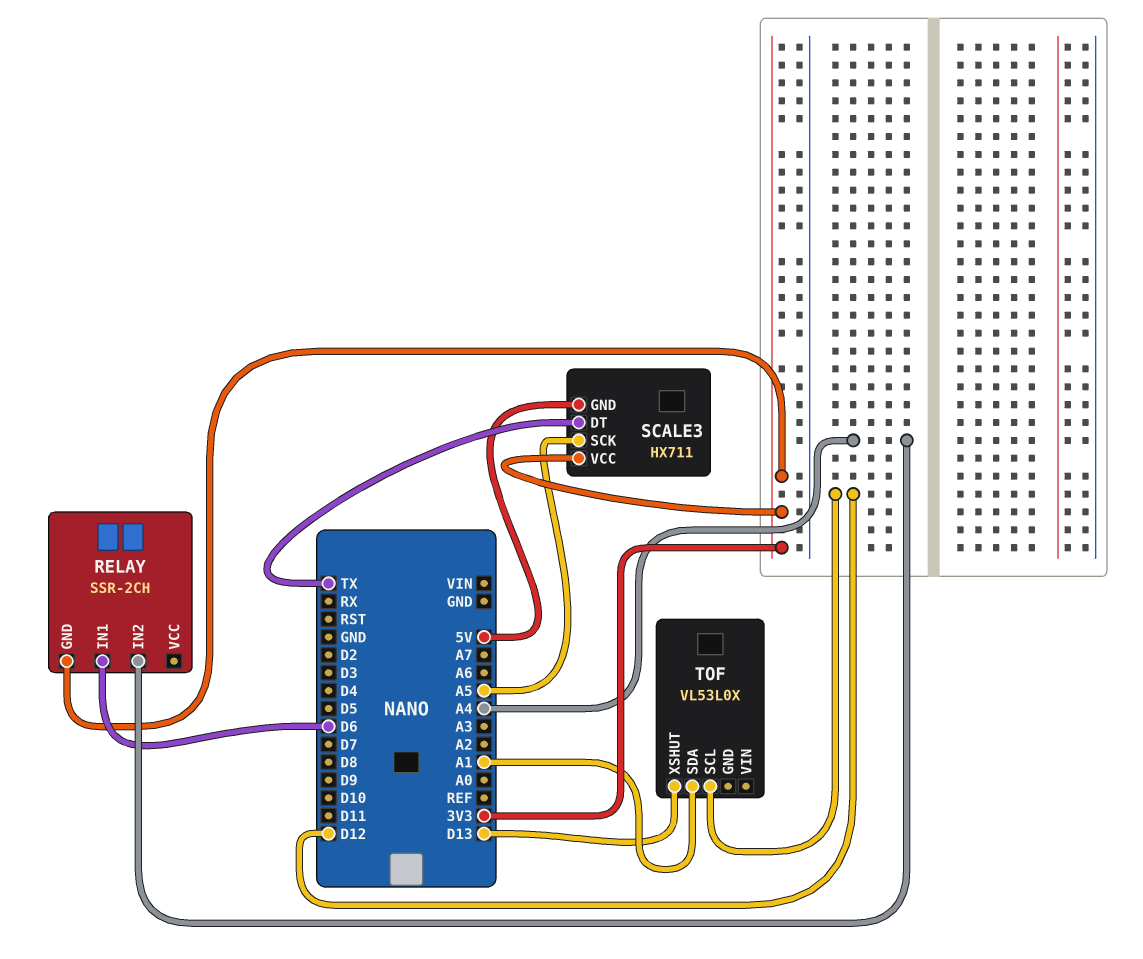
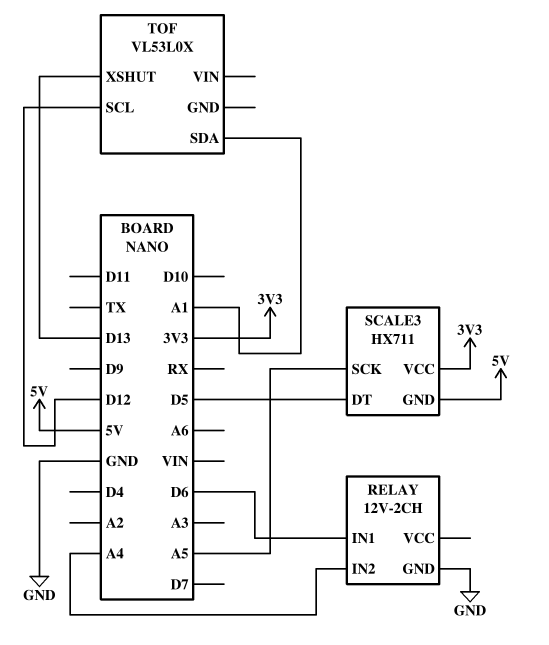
RELAY: SSR-2CH -> 12V-2CH
RELAY pin GND: 3V3 -> GND
SCALE3 pin DT: TX -> D5

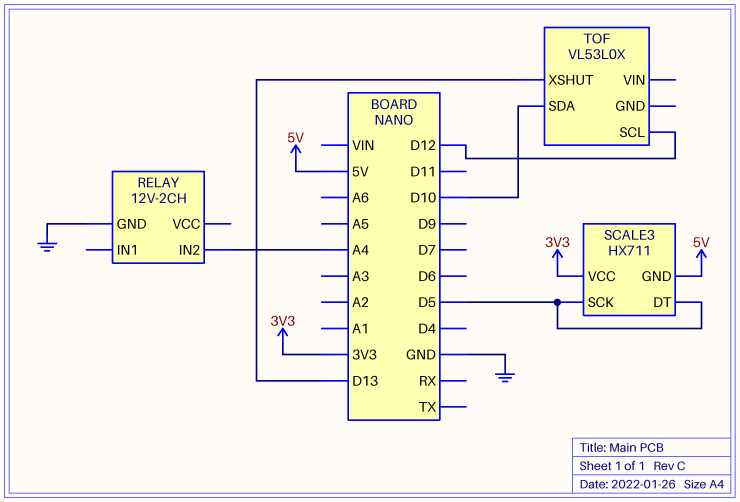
RELAY pin IN1: D6 -> none
SCALE3 pin SCK: A5 -> D5
TOF pin SDA: A1 -> D10

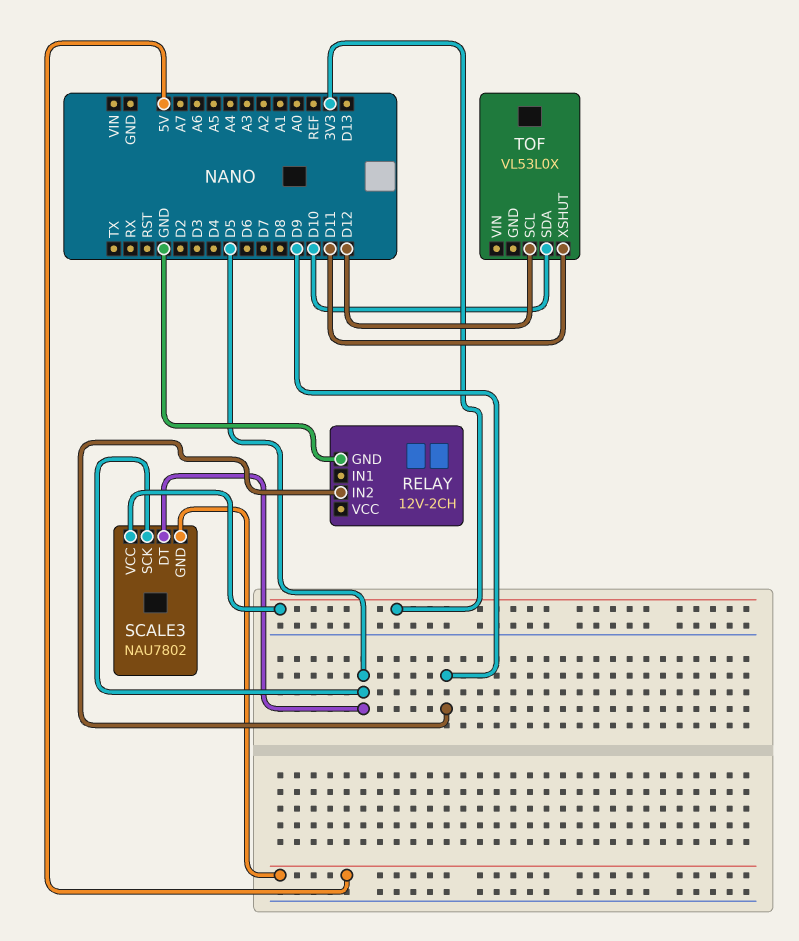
RELAY pin IN2: A4 -> D9
SCALE3: HX711 -> NAU7802
TOF pin XSHUT: D13 -> D11

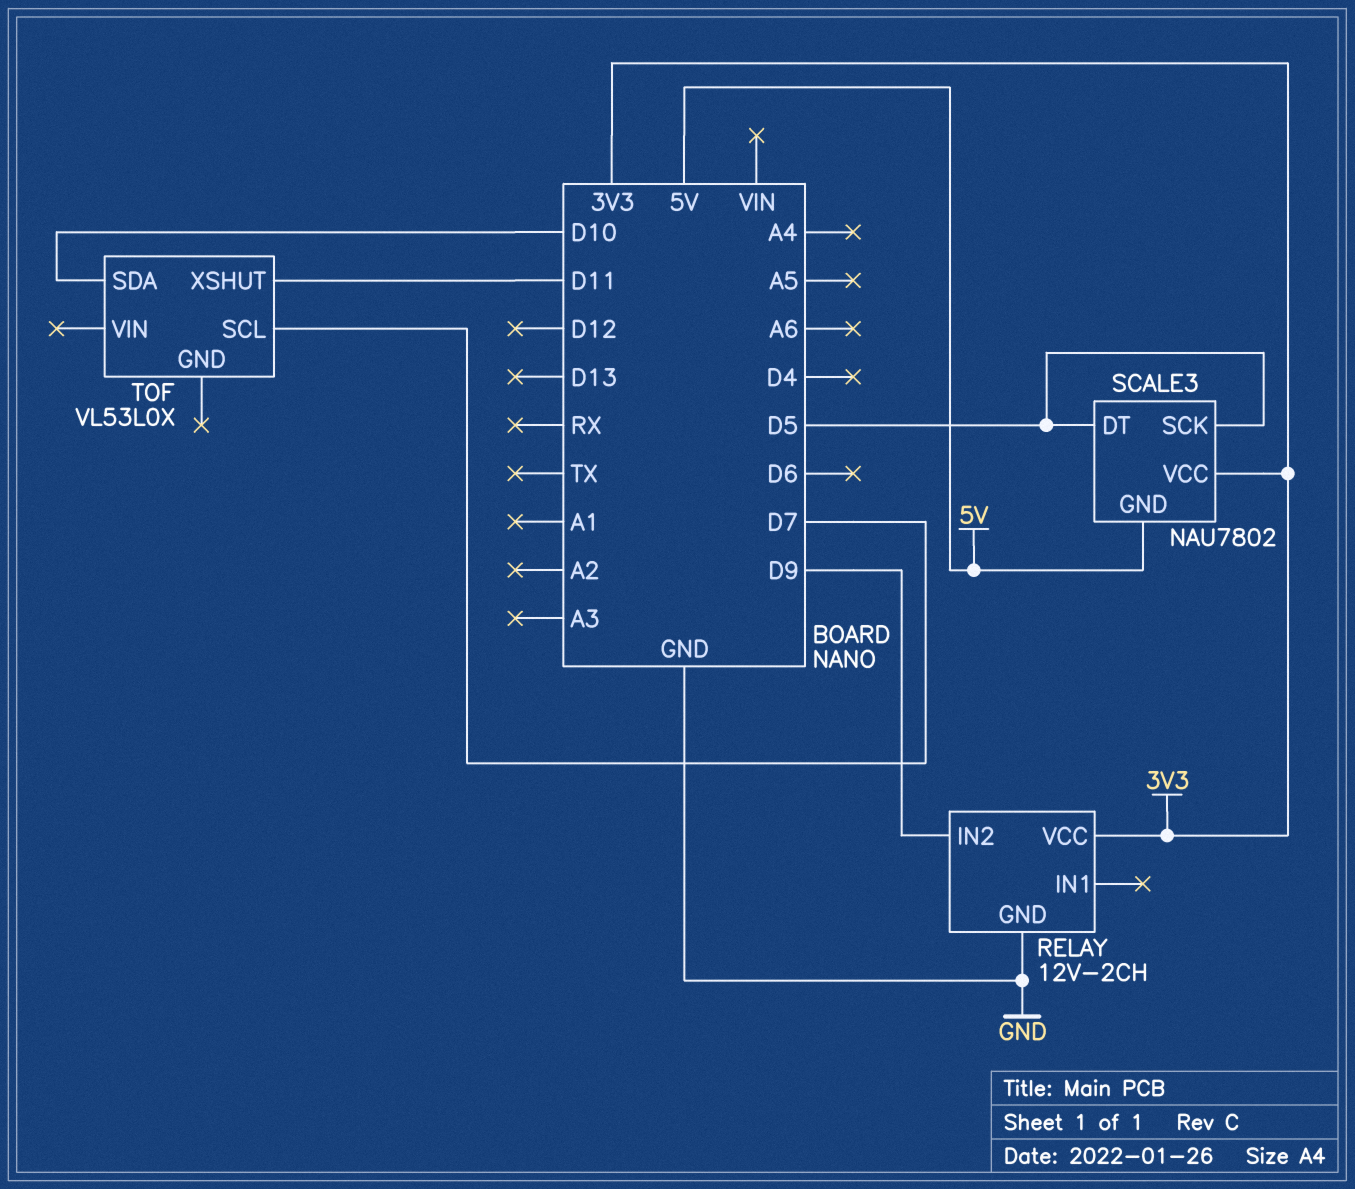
RELAY pin VCC: none -> 3V3
TOF pin SCL: D12 -> D7

